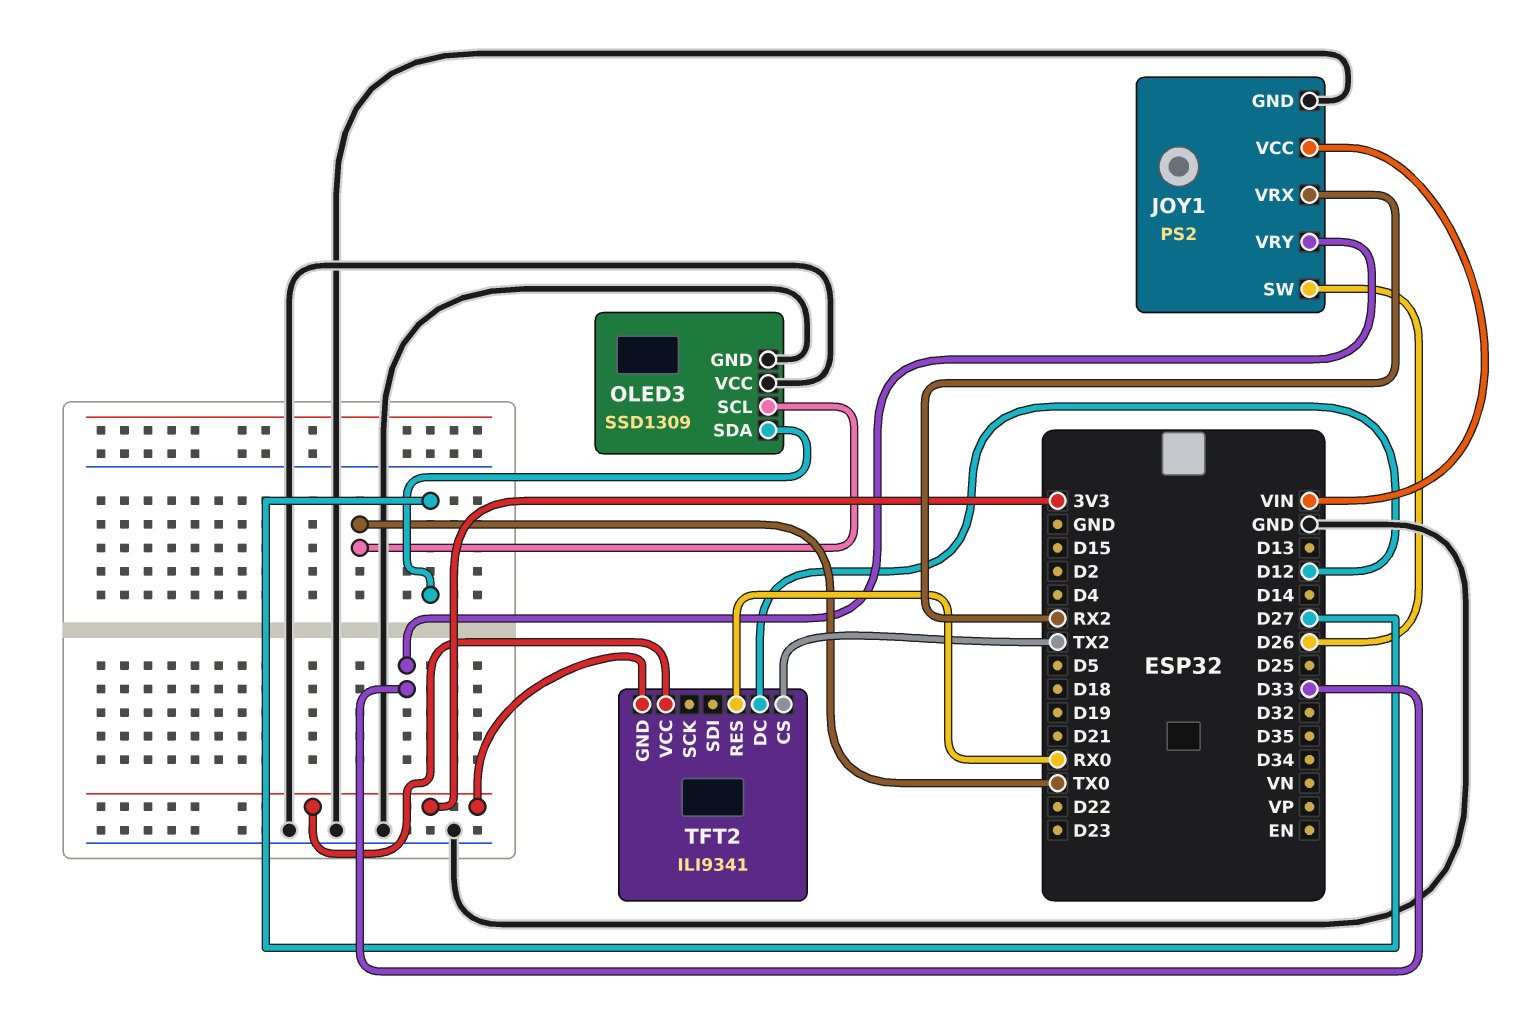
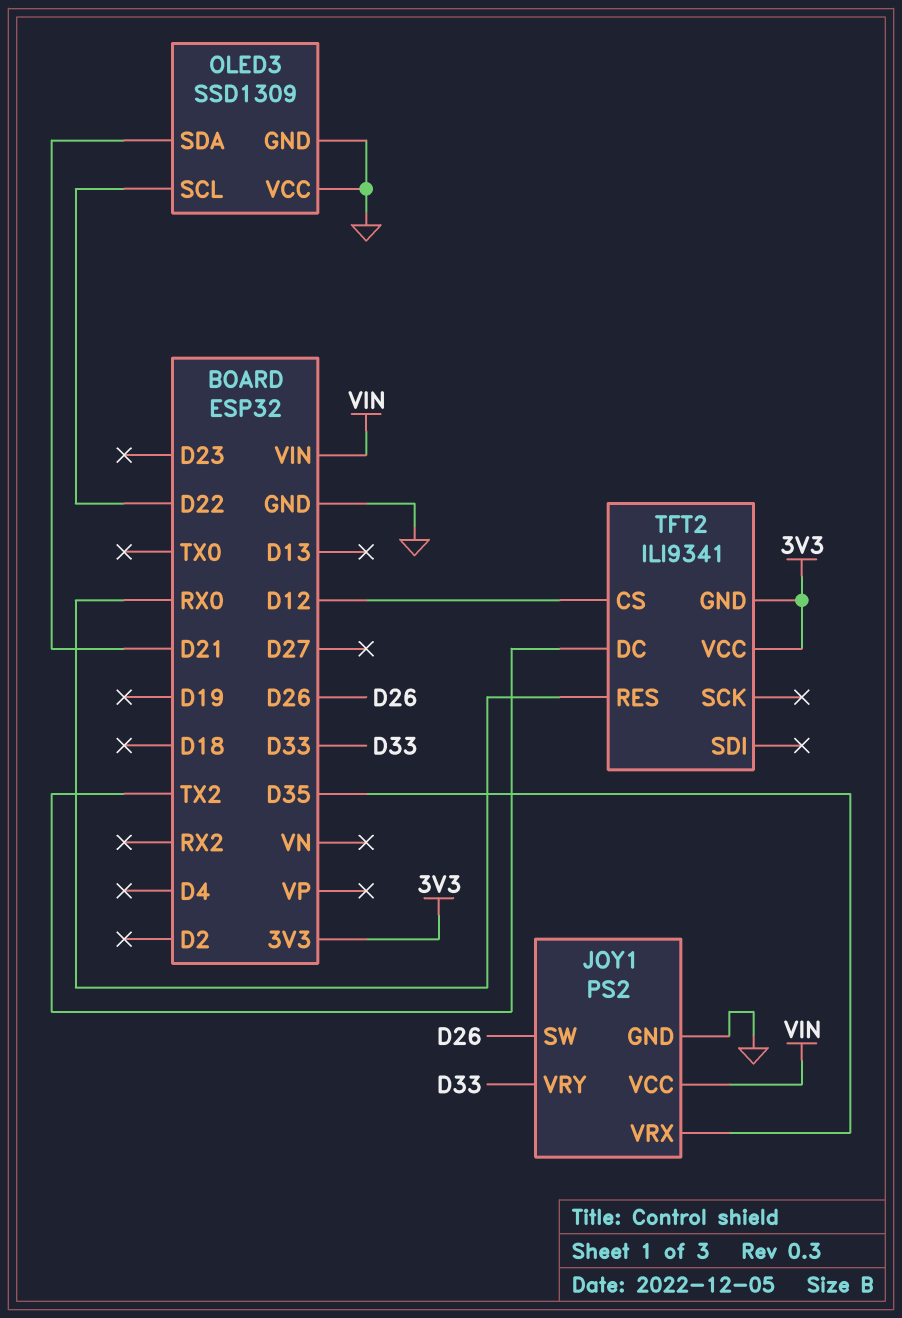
JOY1 pin VRX: RX2 -> D35
OLED3 pin SCL: TX0 -> D22
OLED3 pin SDA: D27 -> D21
TFT2 pin CS: TX2 -> D12
TFT2 pin DC: D12 -> TX2

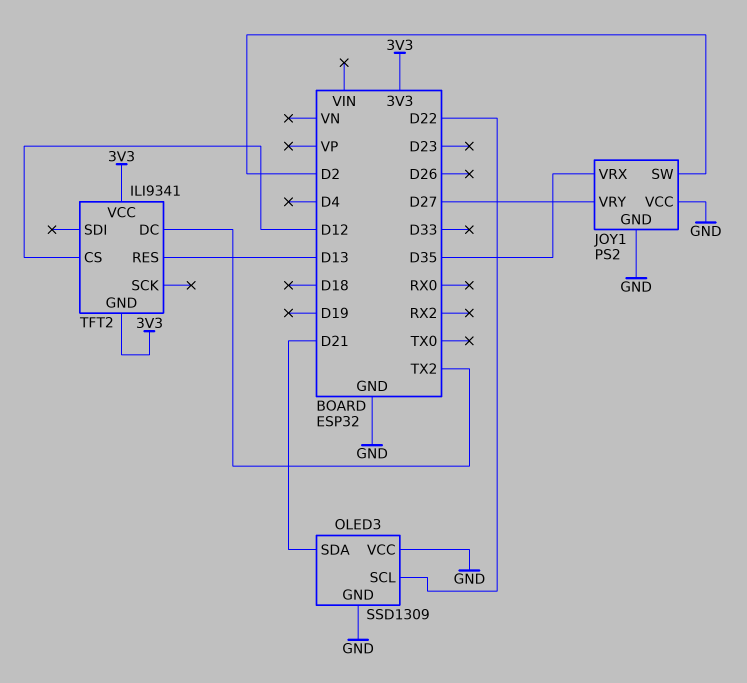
JOY1 pin SW: D26 -> D2
JOY1 pin VCC: VIN -> GND
JOY1 pin VRY: D33 -> D27
TFT2 pin RES: RX0 -> D13

